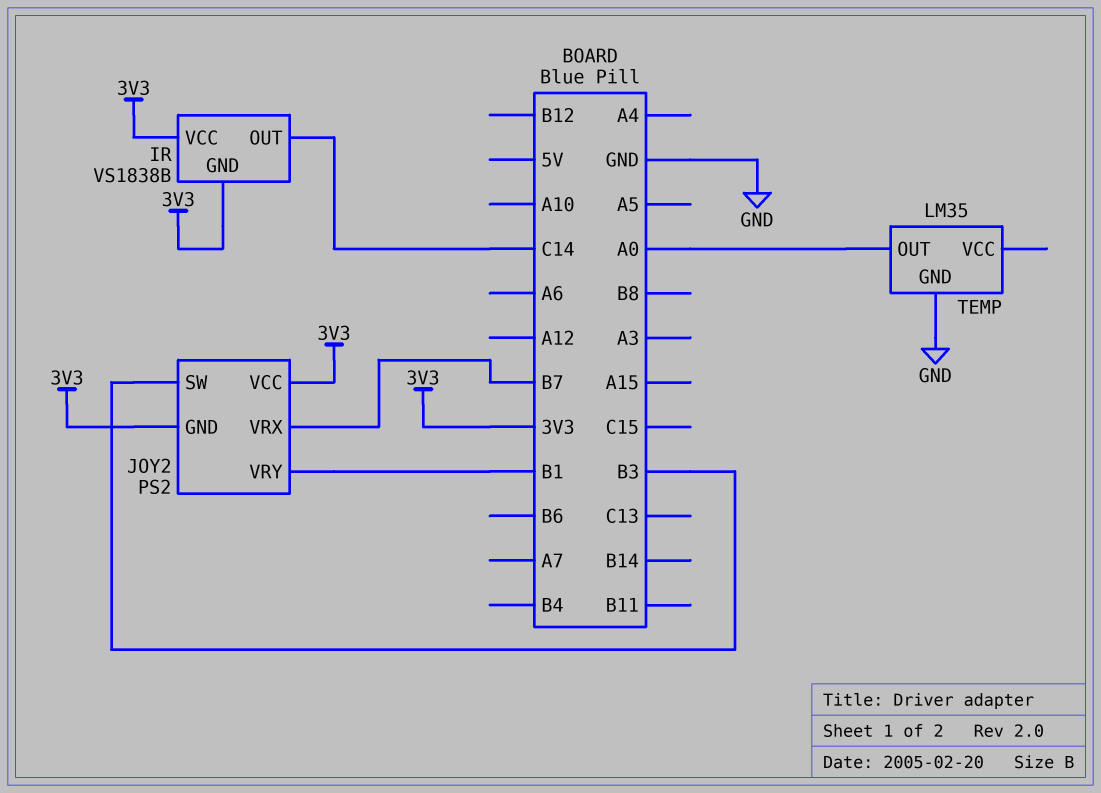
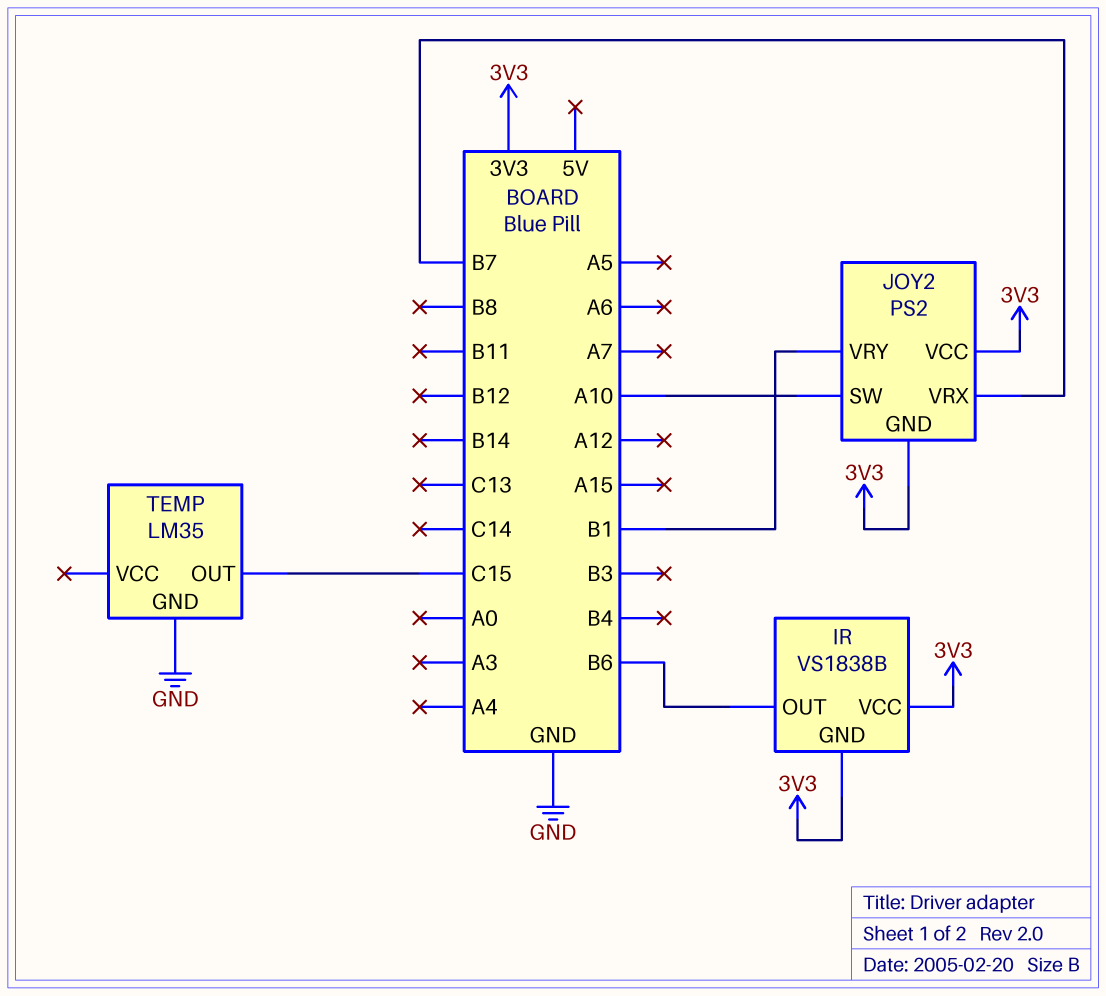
IR pin OUT: C14 -> B6
JOY2 pin SW: B3 -> A10
TEMP pin OUT: A0 -> C15

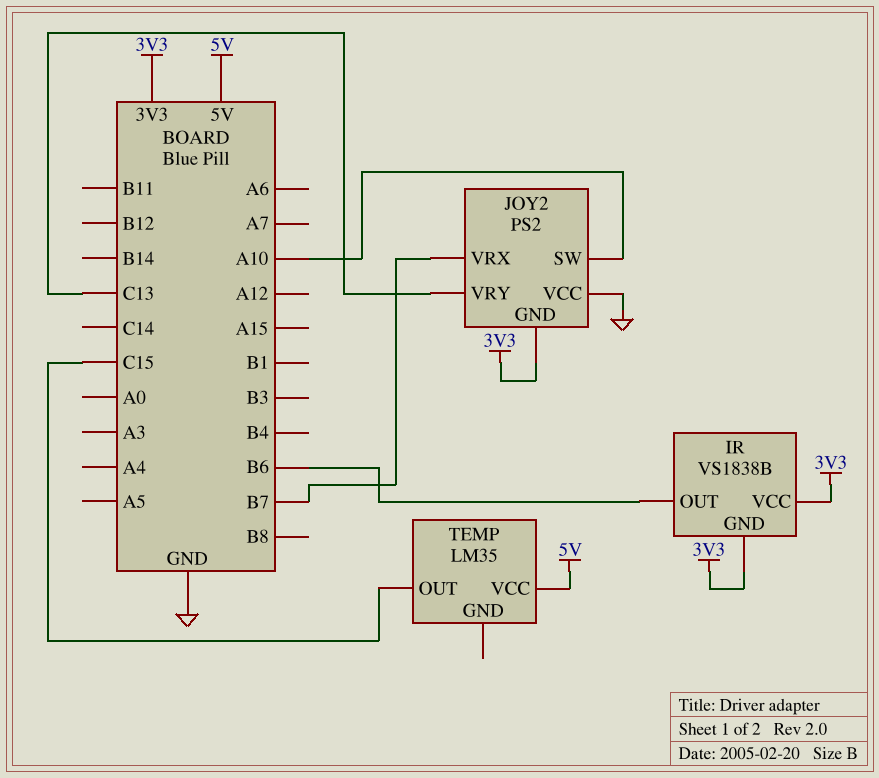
JOY2 pin VCC: 3V3 -> GND
JOY2 pin VRY: B1 -> C13
TEMP pin GND: GND -> none
TEMP pin VCC: none -> 5V

